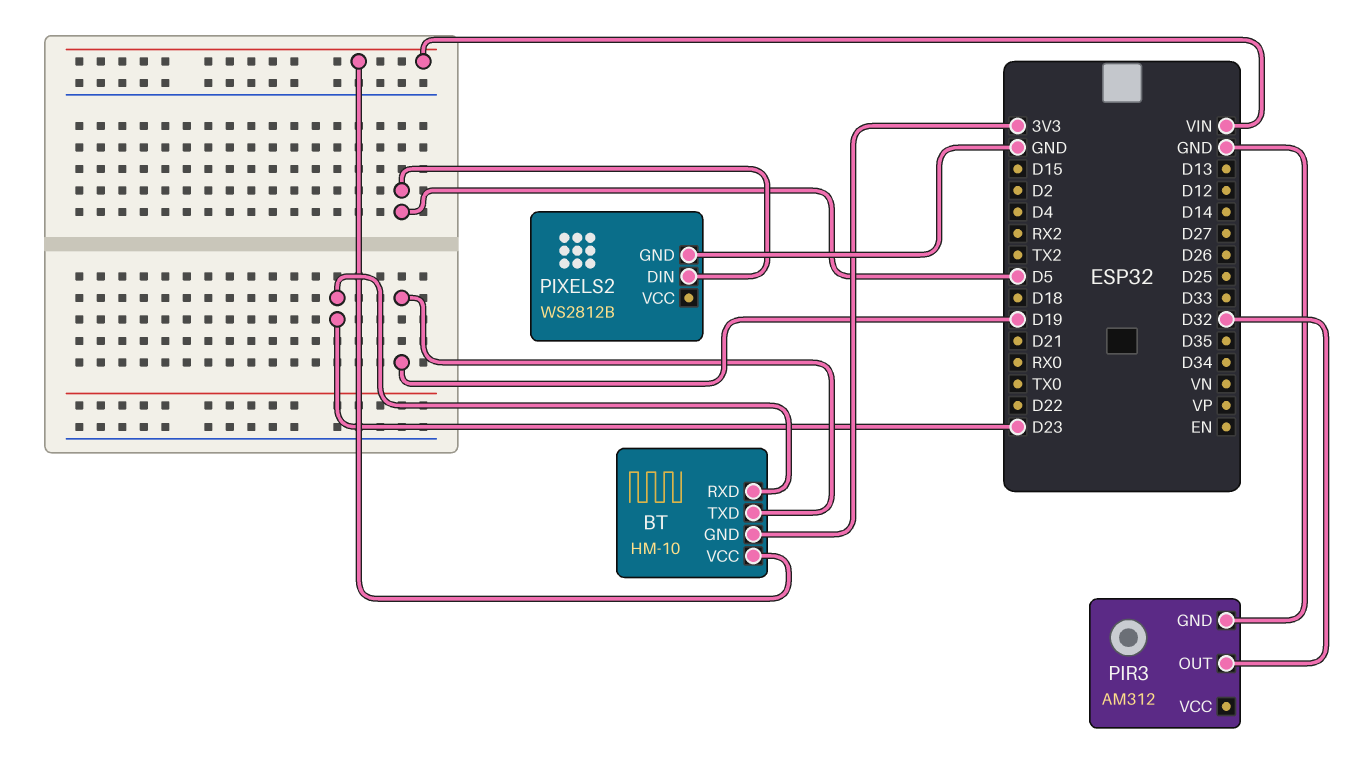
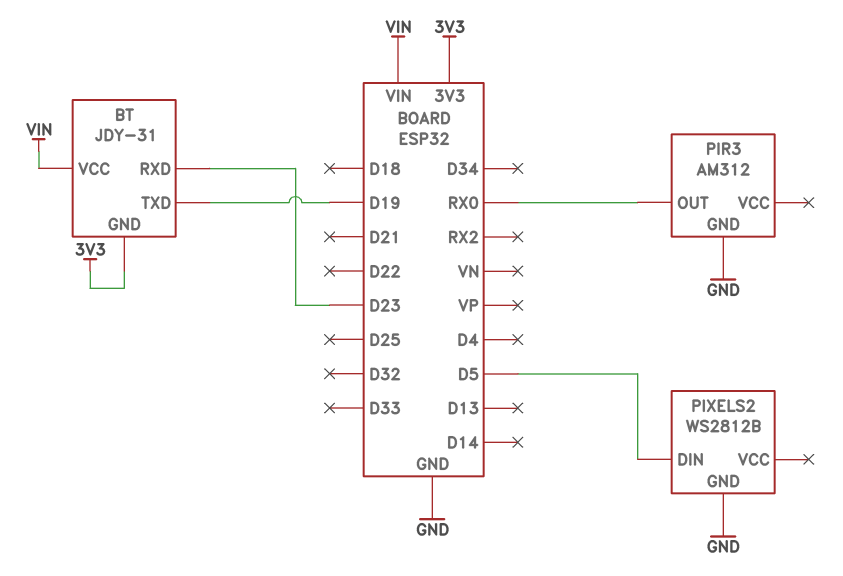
BT: HM-10 -> JDY-31
PIR3 pin OUT: D32 -> RX0

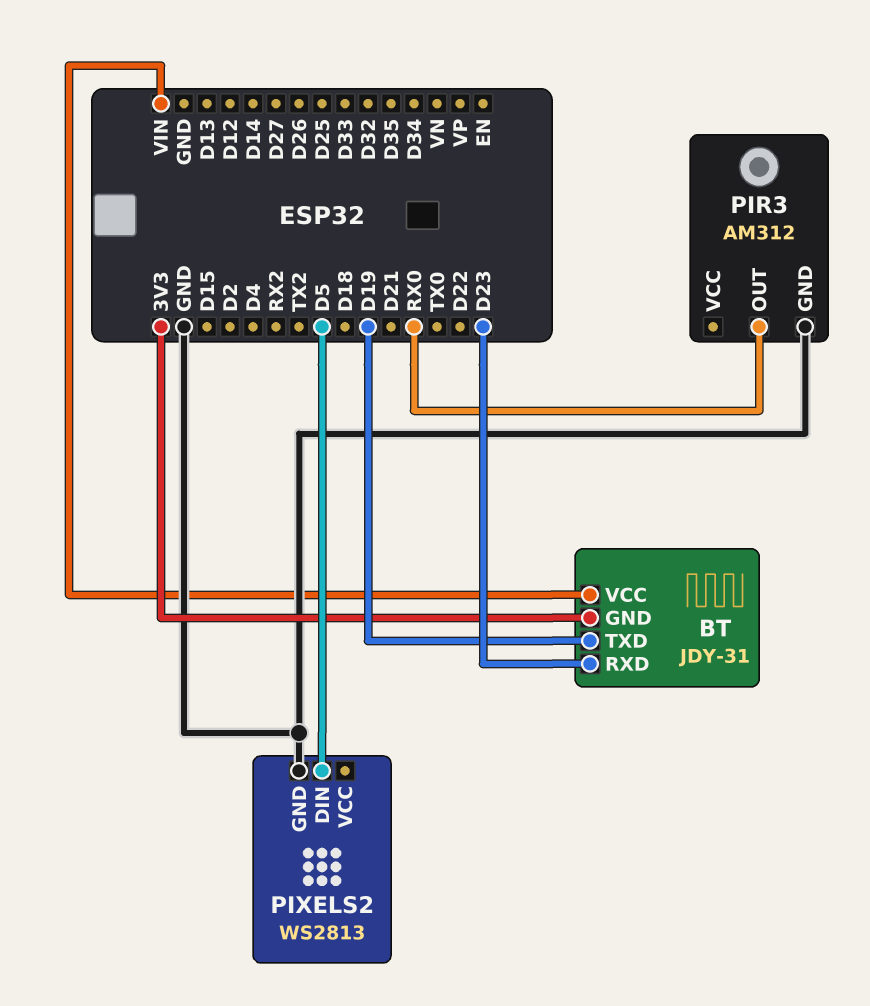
PIXELS2: WS2812B -> WS2813

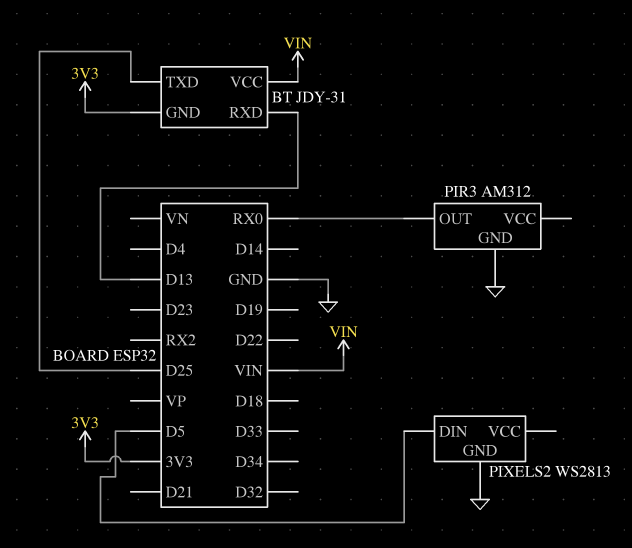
BT pin RXD: D23 -> D13
BT pin TXD: D19 -> D25

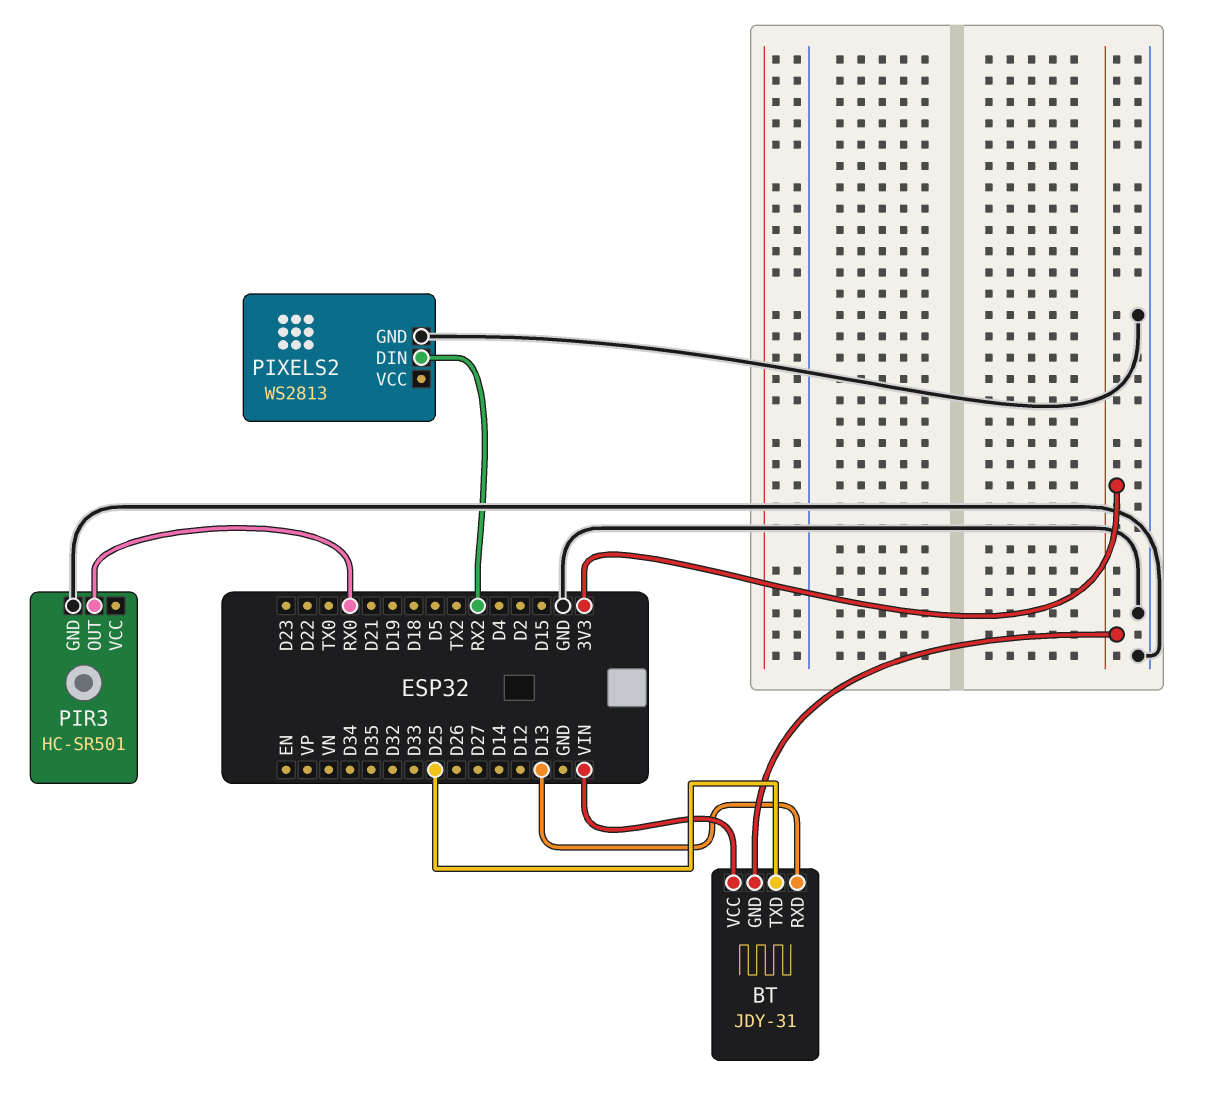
PIR3: AM312 -> HC-SR501
PIXELS2 pin DIN: D5 -> RX2

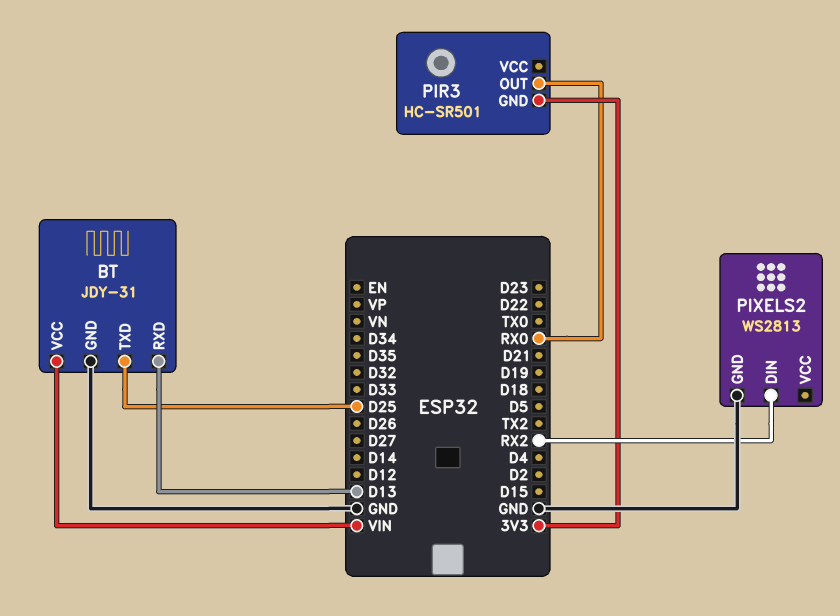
BT pin GND: 3V3 -> GND
PIR3 pin GND: GND -> 3V3

